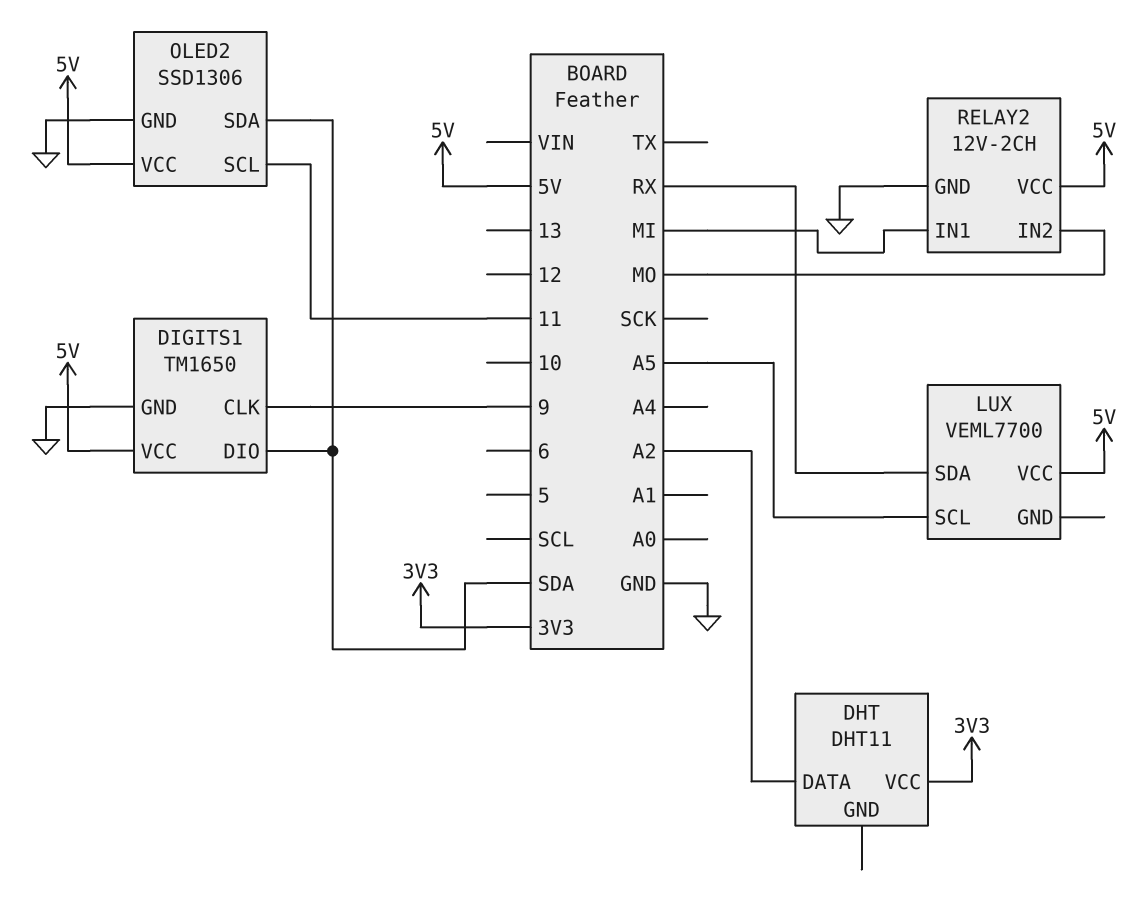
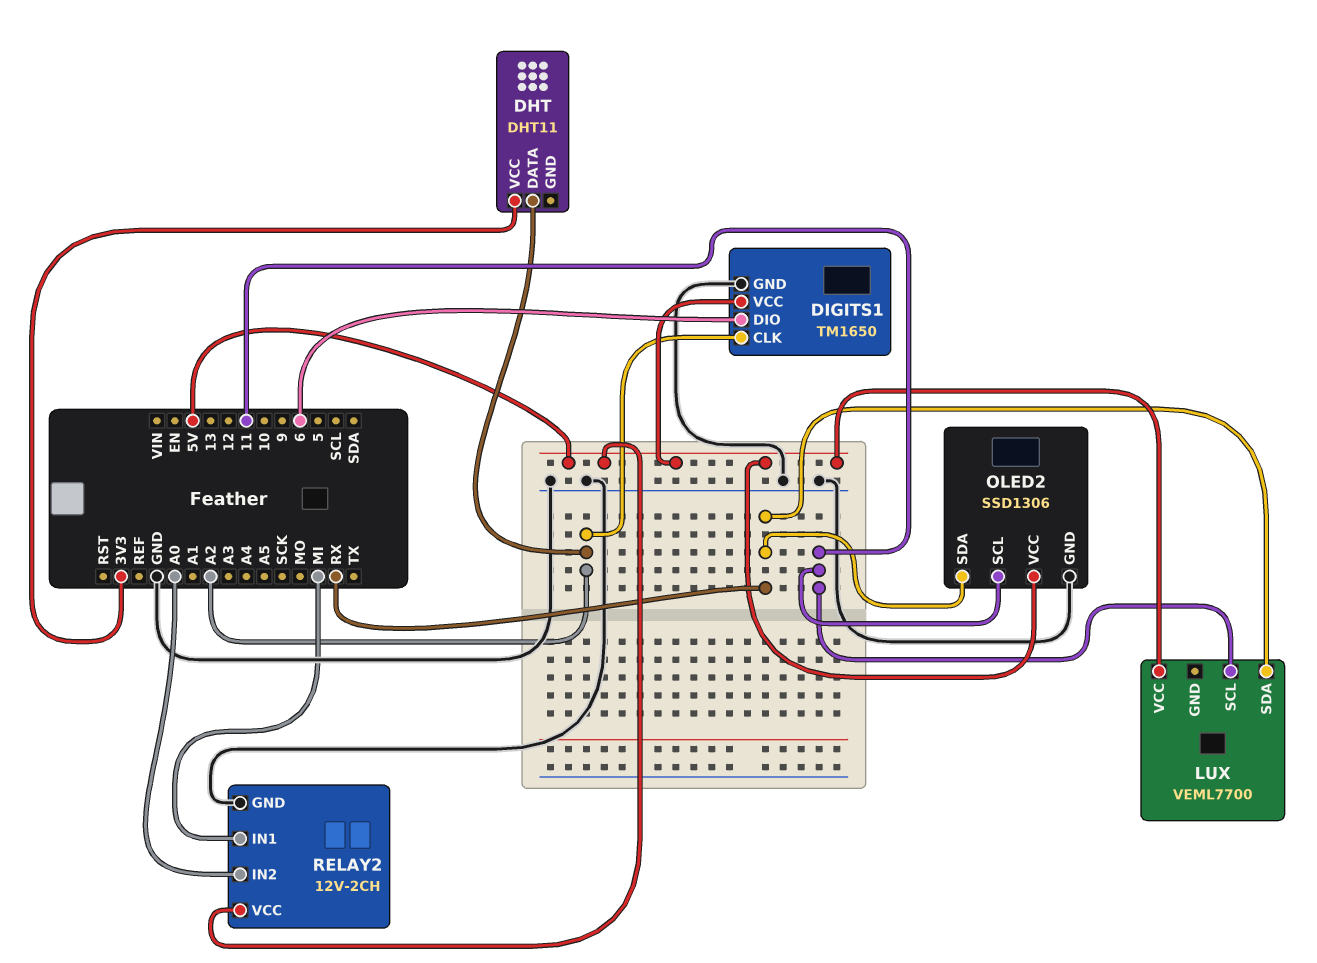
DIGITS1 pin CLK: 9 -> A2
DIGITS1 pin DIO: SDA -> 6
LUX pin SCL: A5 -> 11
OLED2 pin SDA: SDA -> RX
RELAY2 pin IN2: MO -> A0

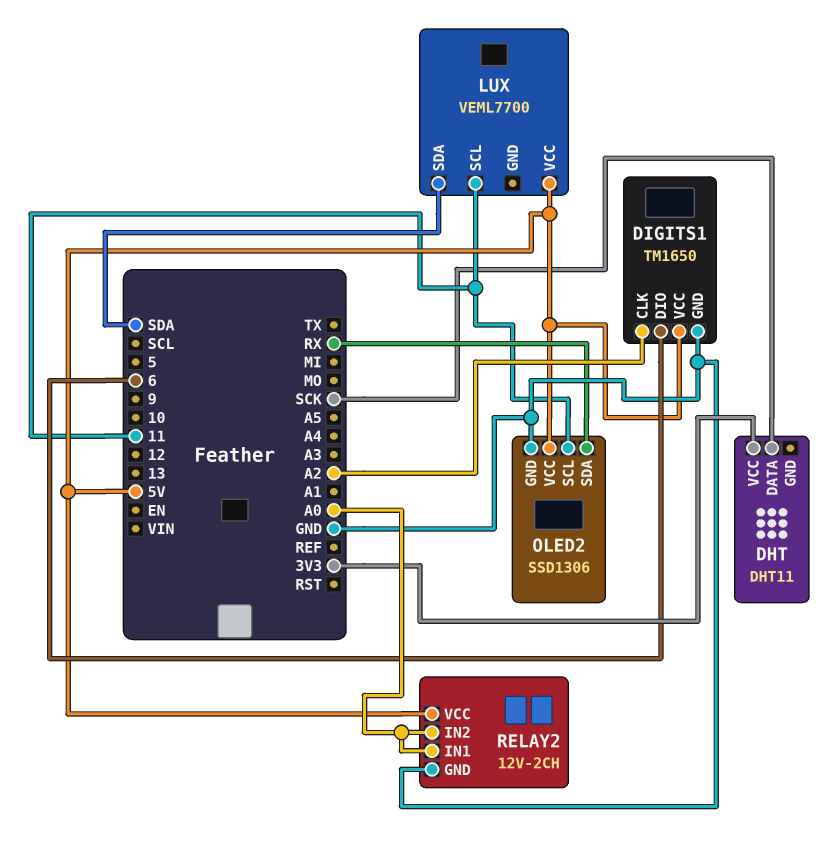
DHT pin DATA: A2 -> SCK
LUX pin SDA: RX -> SDA
RELAY2 pin IN1: MI -> A0

